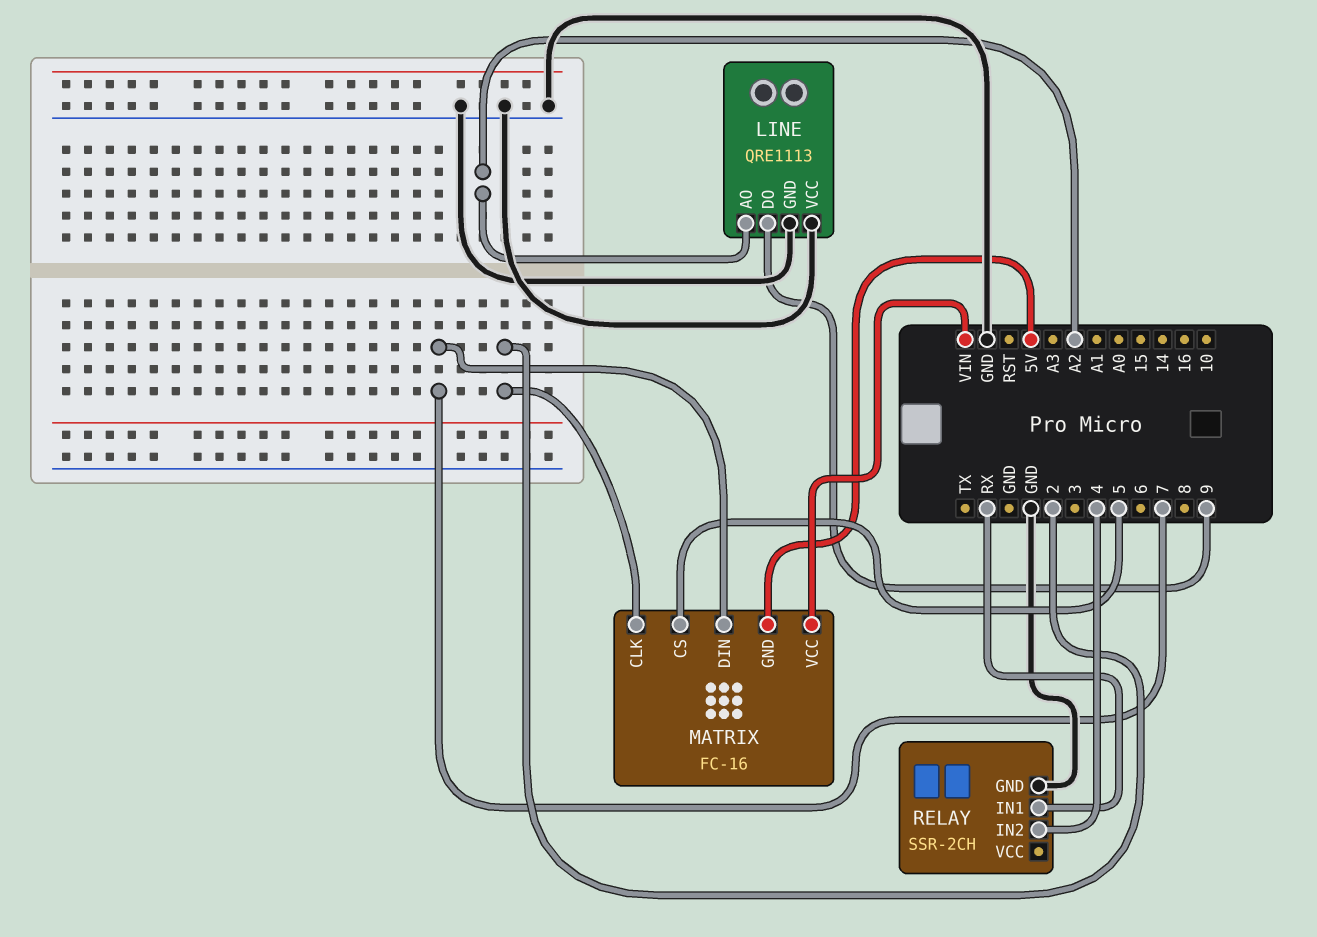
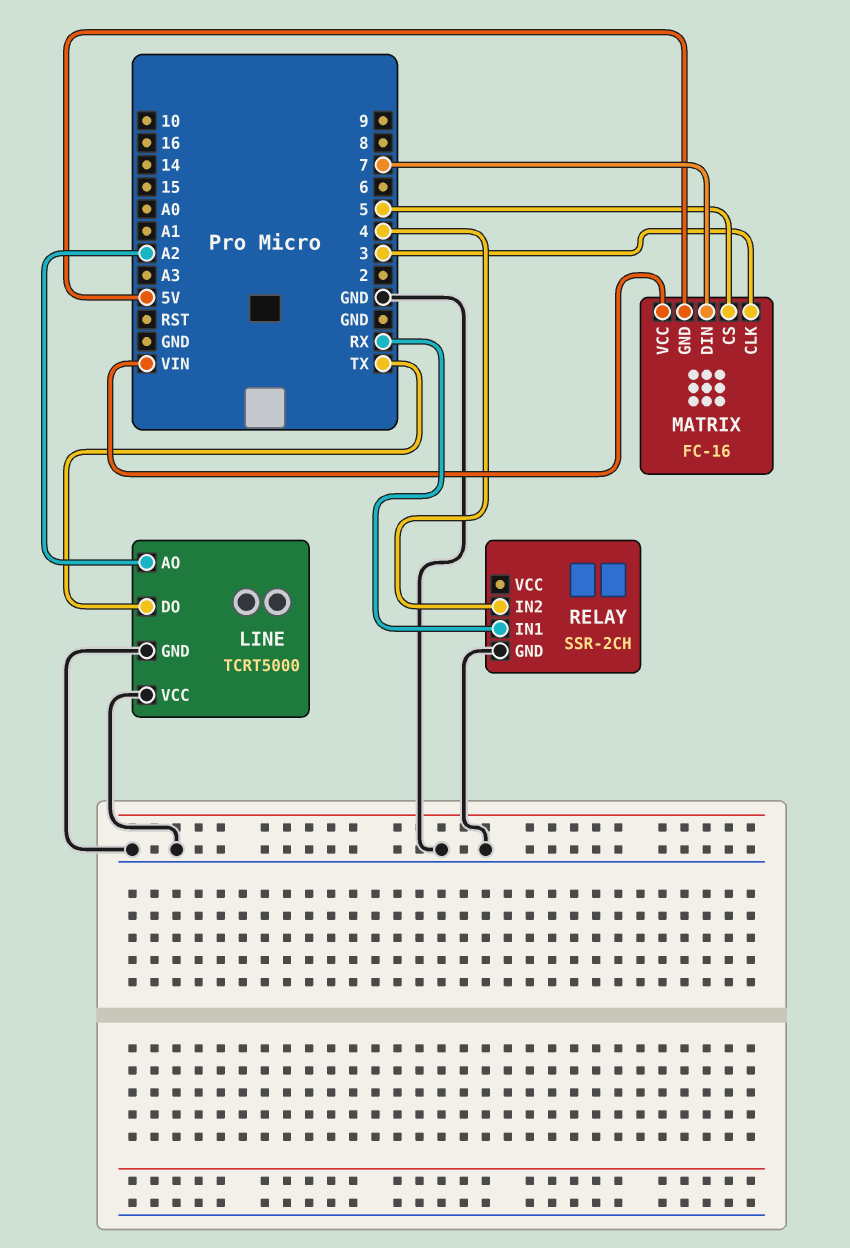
LINE: QRE1113 -> TCRT5000
LINE pin DO: 9 -> TX
MATRIX pin CLK: 2 -> 3

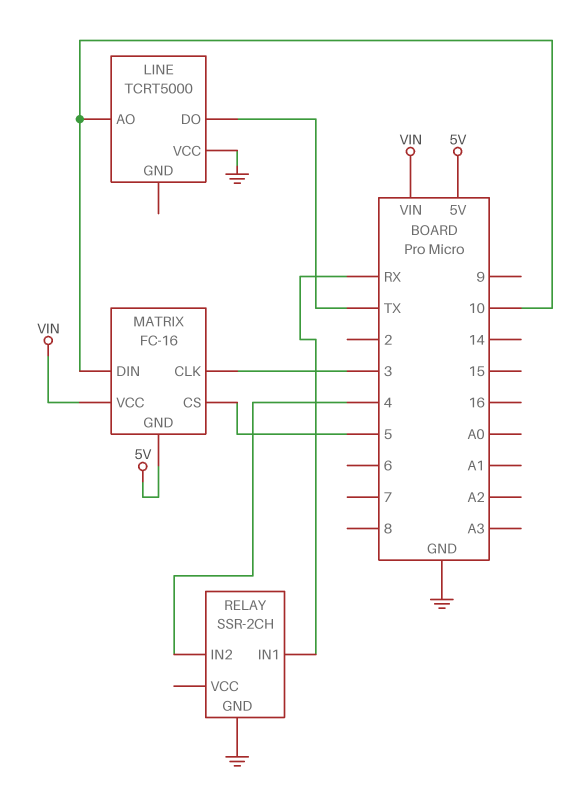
LINE pin AO: A2 -> 10
LINE pin GND: GND -> none
MATRIX pin DIN: 7 -> 10

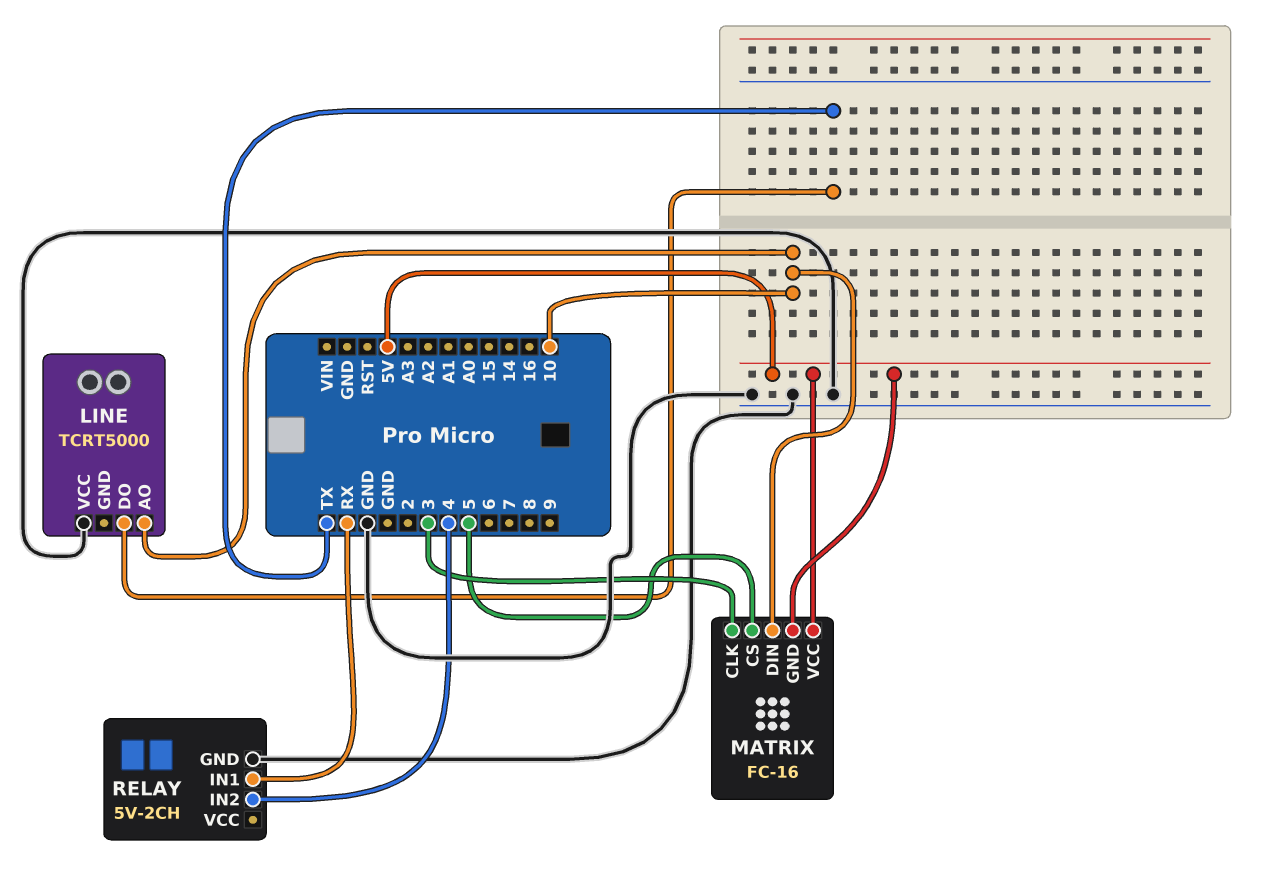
MATRIX pin VCC: VIN -> 5V
RELAY: SSR-2CH -> 5V-2CH

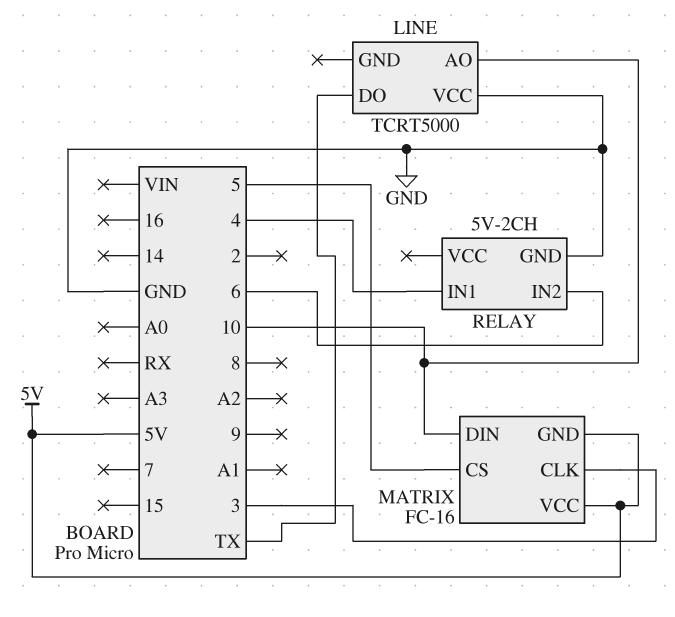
RELAY pin IN1: RX -> 4
RELAY pin IN2: 4 -> 6

